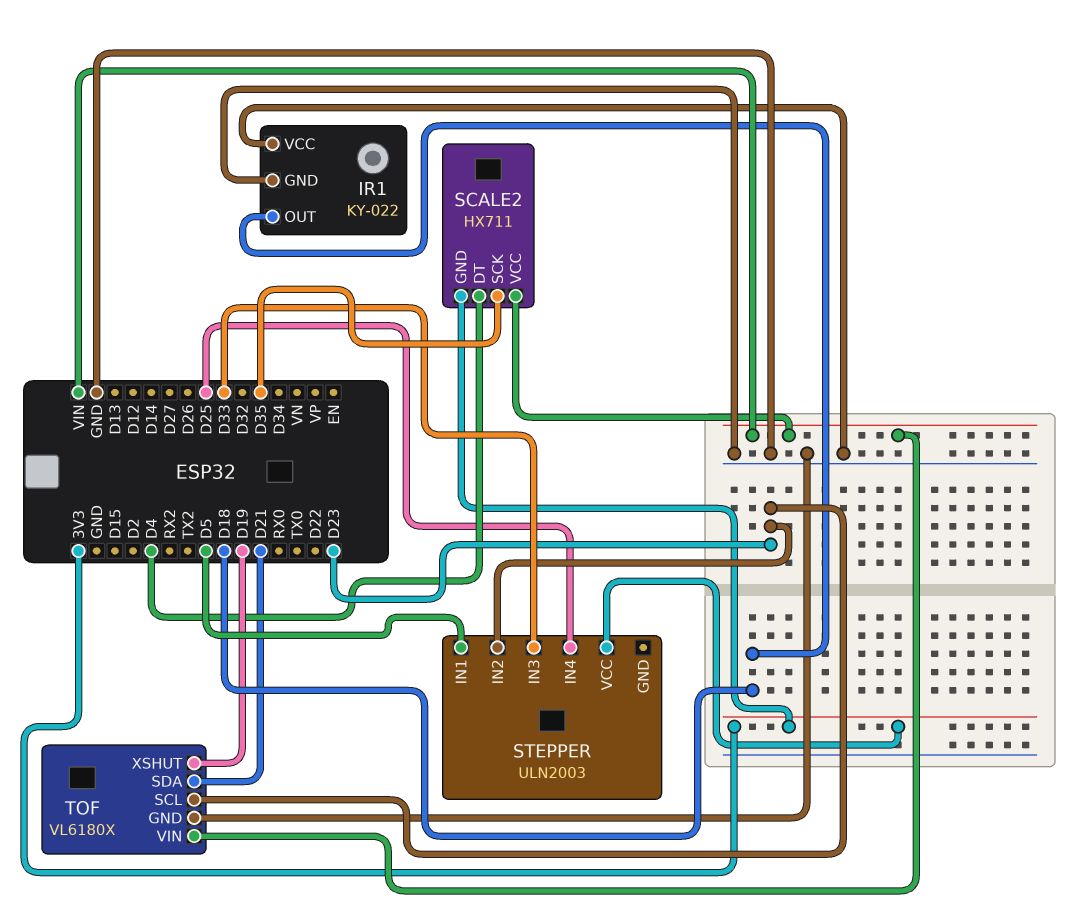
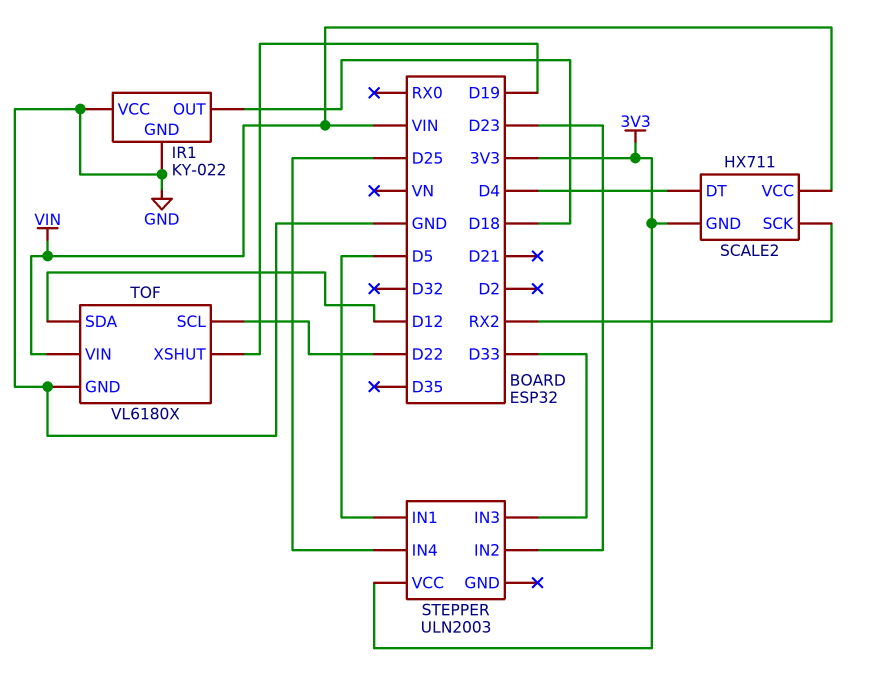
SCALE2 pin SCK: D35 -> RX2
TOF pin SCL: D23 -> D22
TOF pin SDA: D21 -> D12

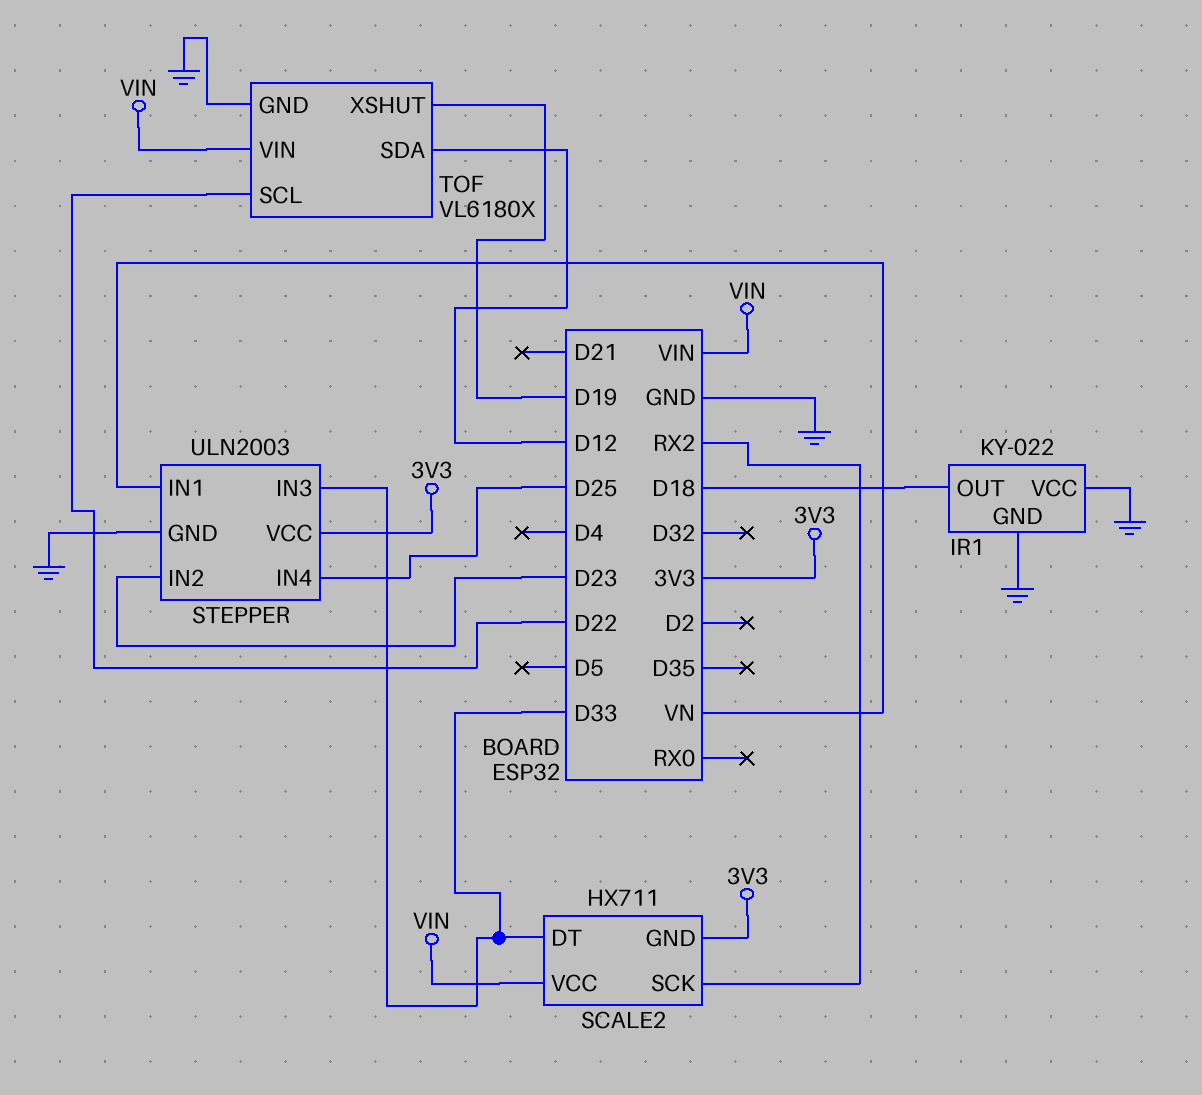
SCALE2 pin DT: D4 -> D33
STEPPER pin GND: none -> GND
STEPPER pin IN1: D5 -> VN

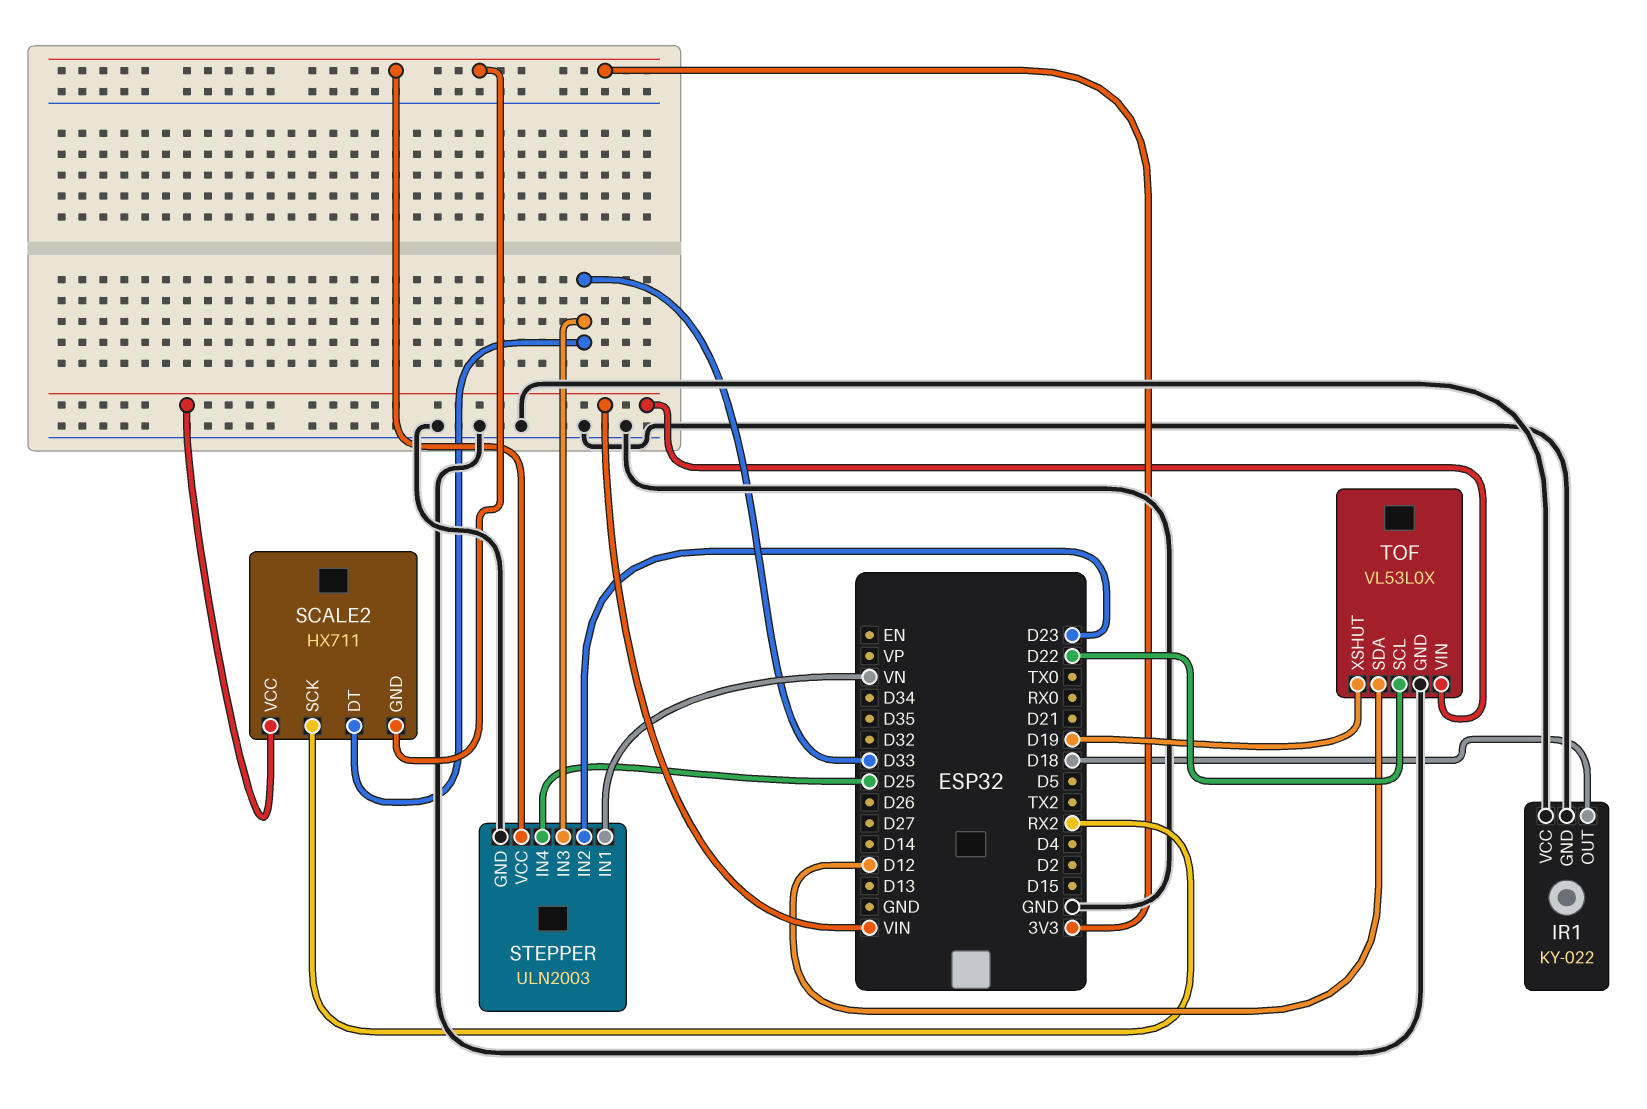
TOF: VL6180X -> VL53L0X

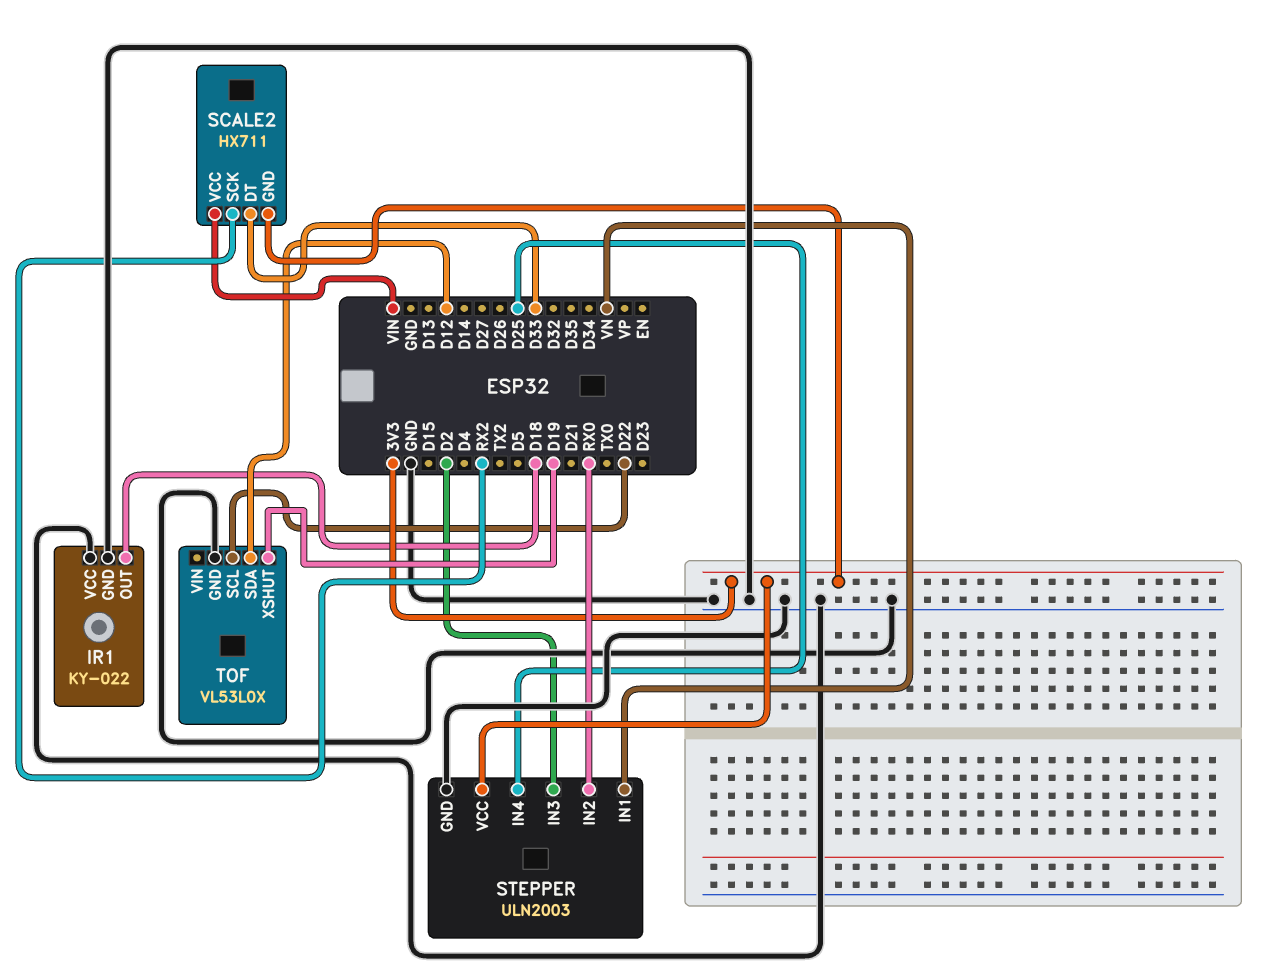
STEPPER pin IN2: D23 -> RX0
STEPPER pin IN3: D33 -> D2
TOF pin VIN: VIN -> none

